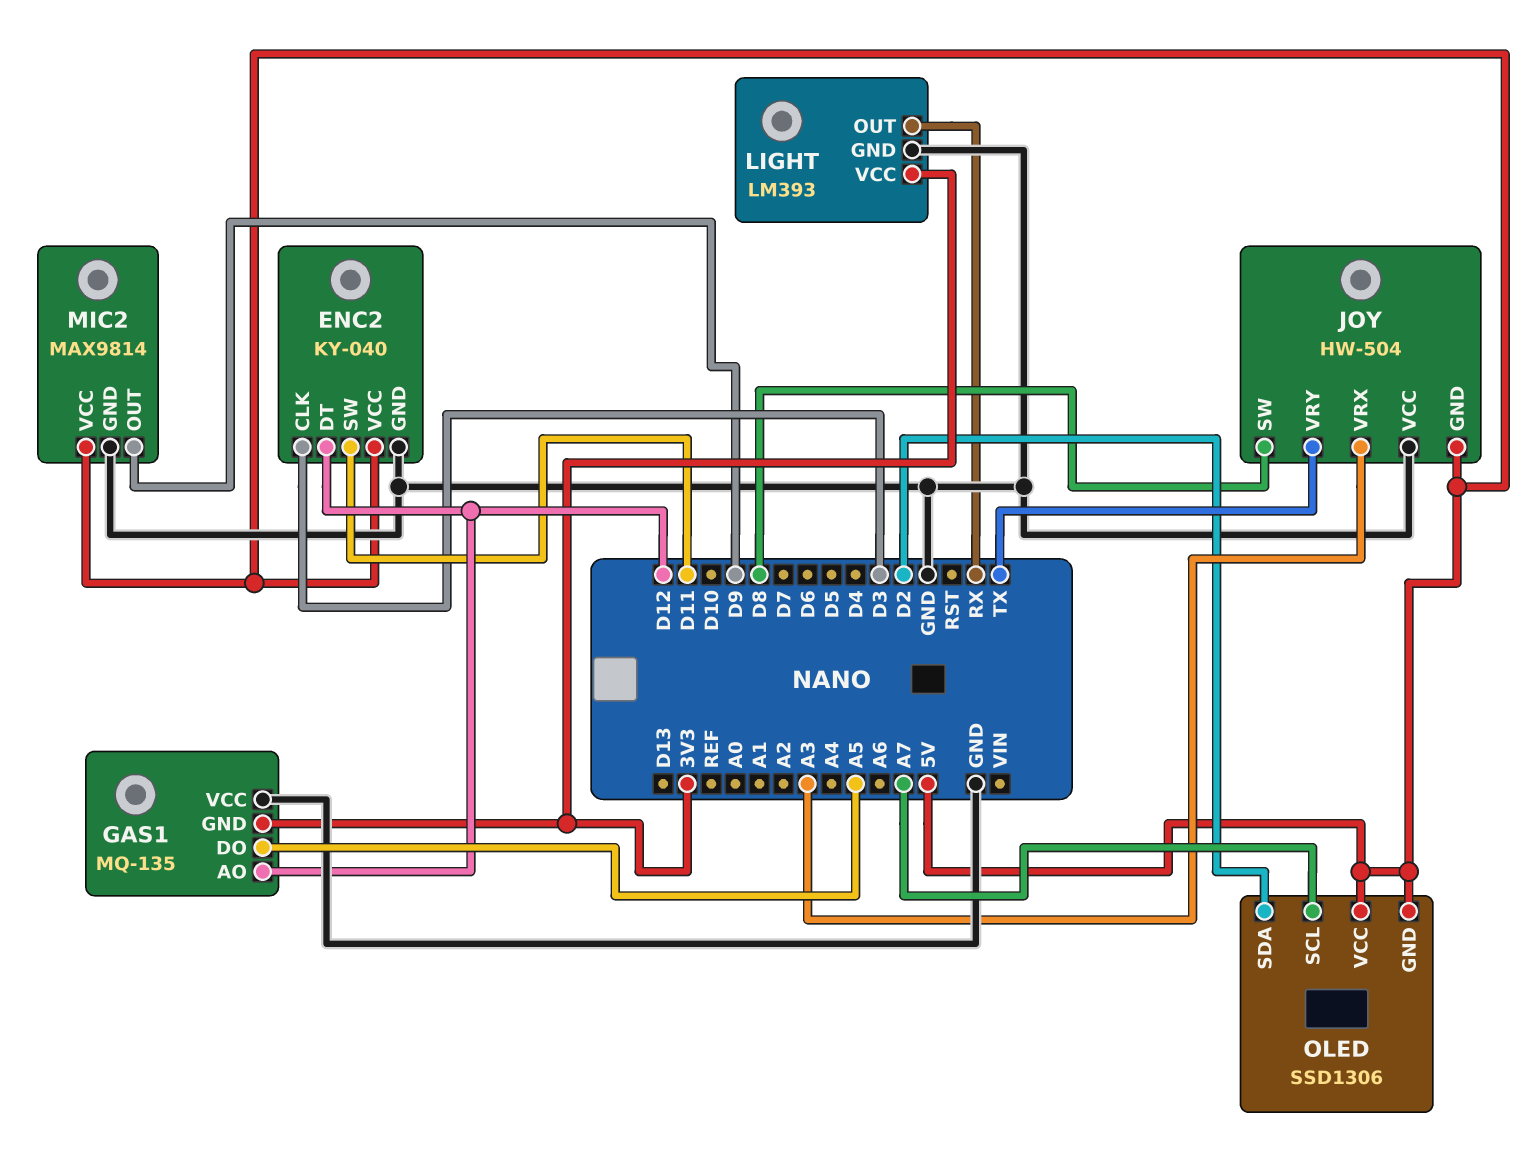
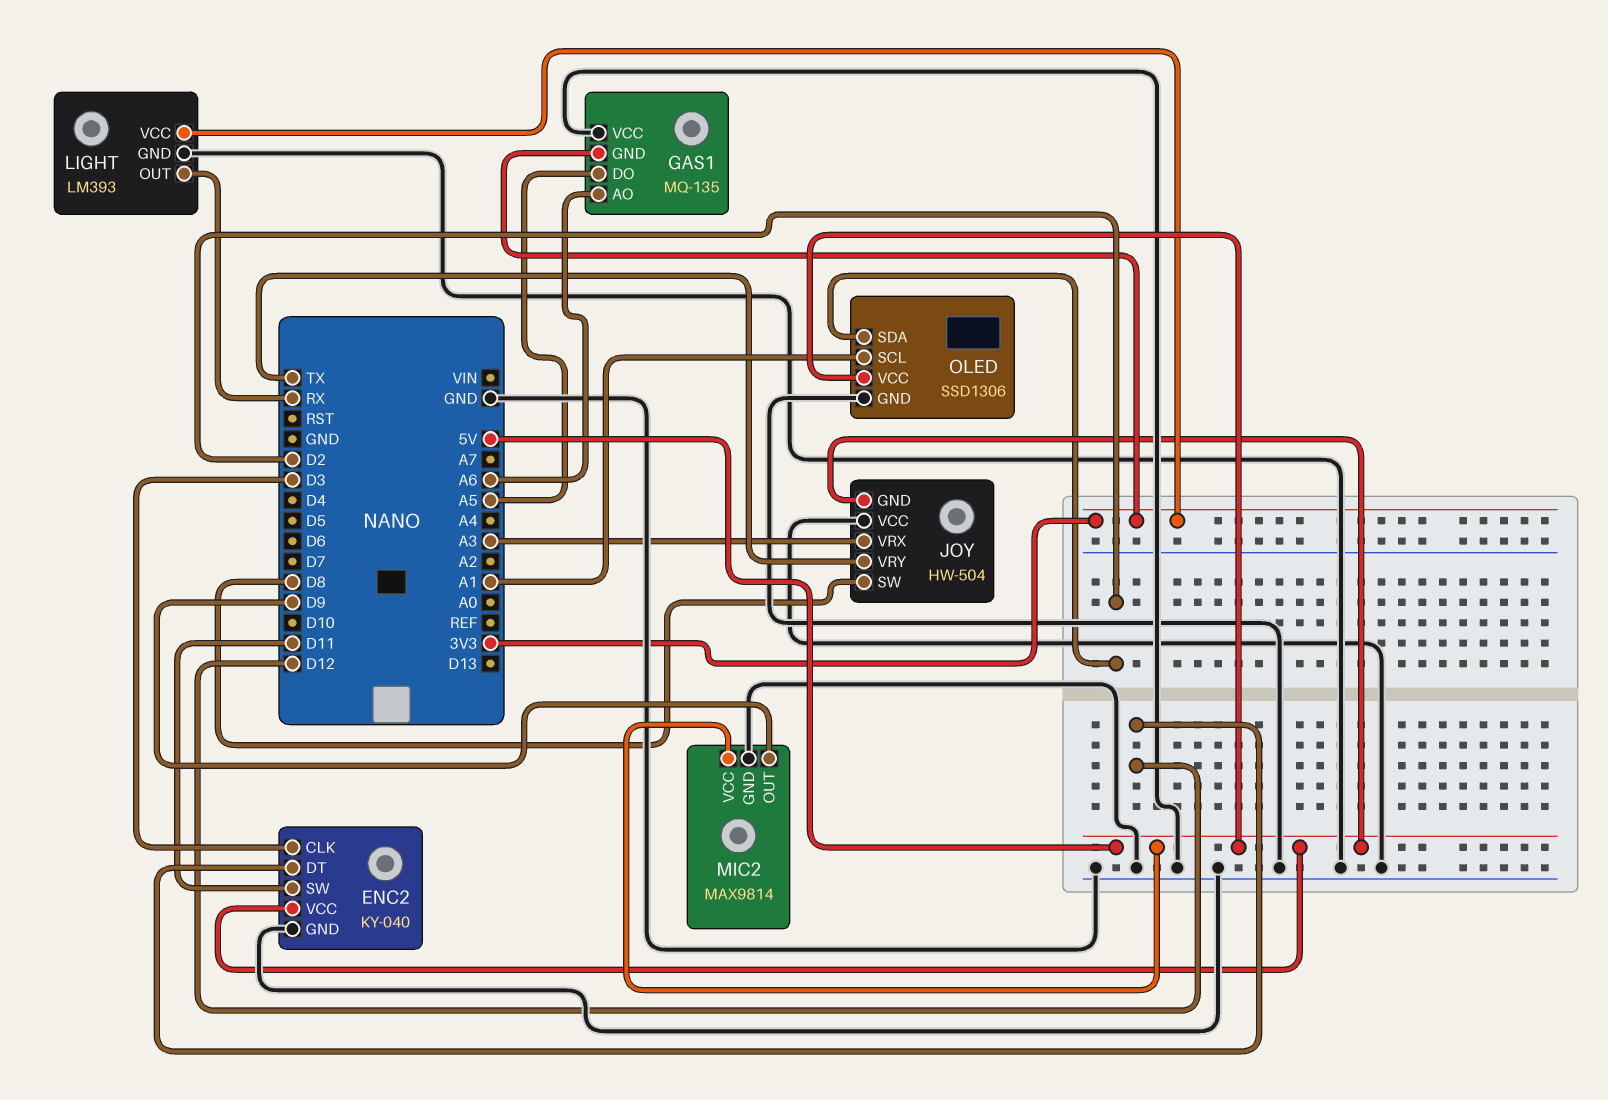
GAS1 pin AO: D12 -> A6
OLED pin GND: 5V -> GND
OLED pin SCL: A7 -> A1

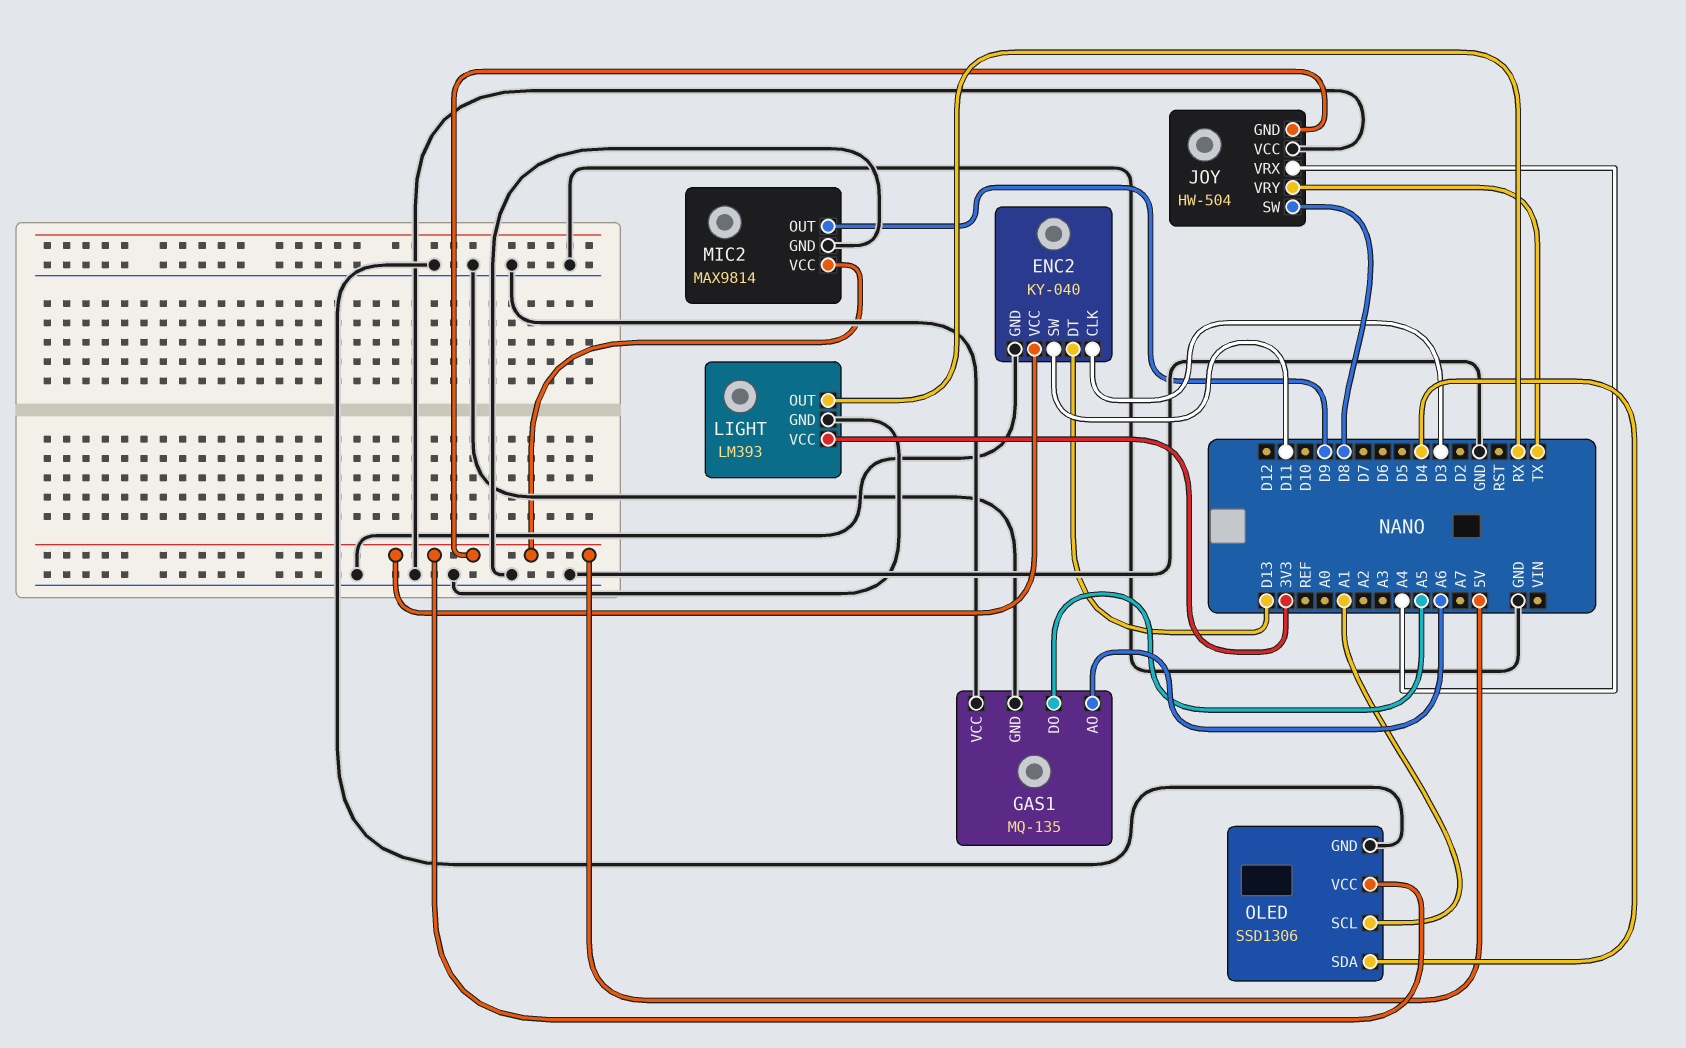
ENC2 pin DT: D12 -> D13
GAS1 pin GND: 3V3 -> GND
JOY pin VRX: A3 -> A4
OLED pin SDA: D2 -> D4

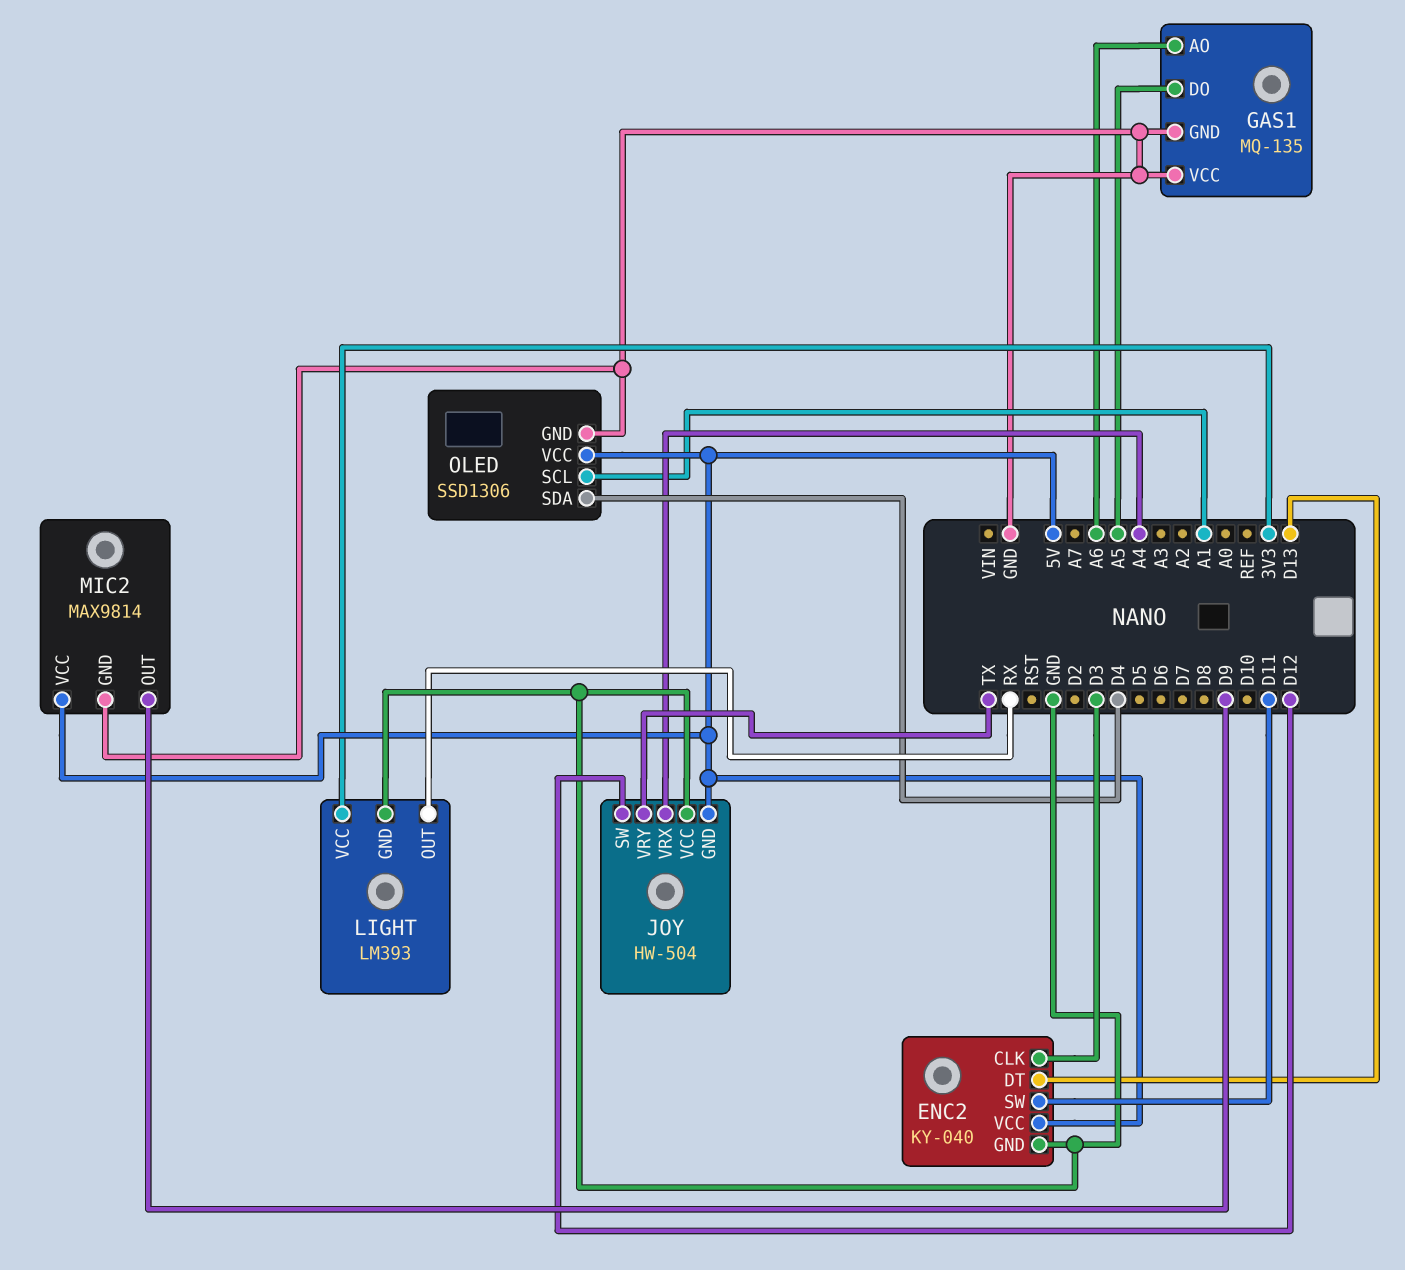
JOY pin SW: D8 -> D12

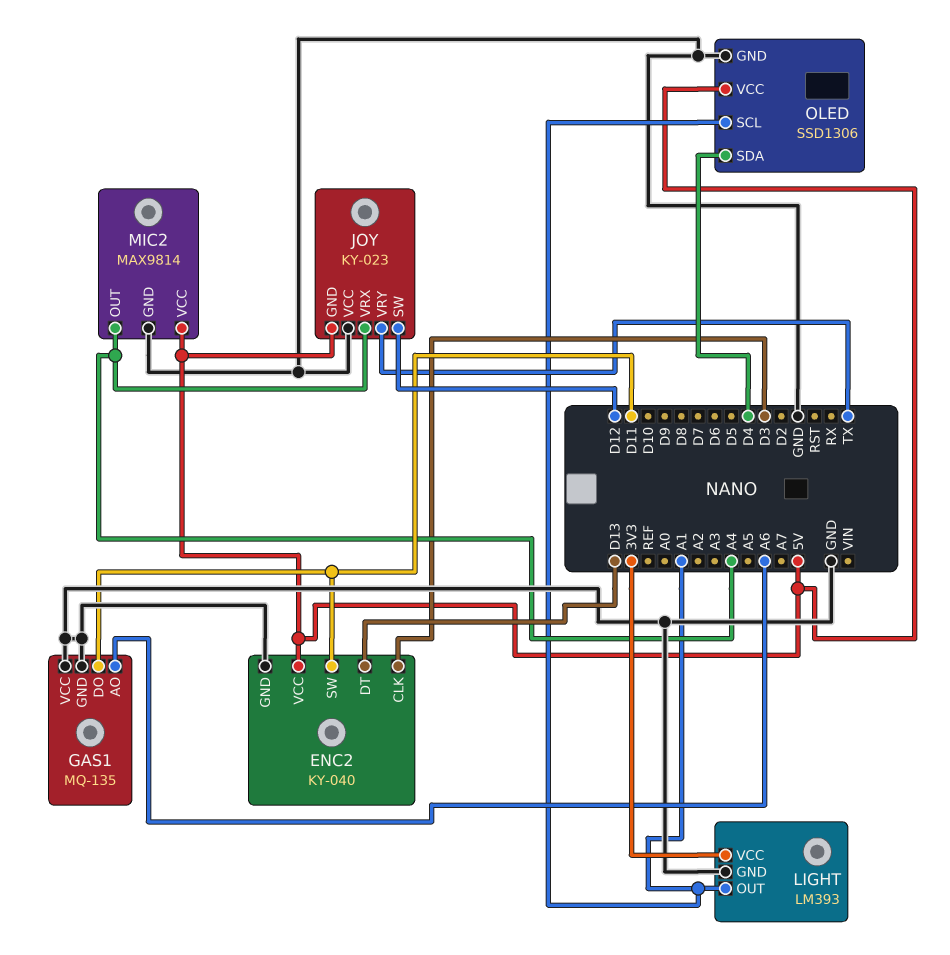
GAS1 pin DO: A5 -> D11
JOY: HW-504 -> KY-023
LIGHT pin OUT: RX -> A1
MIC2 pin OUT: D9 -> A4

